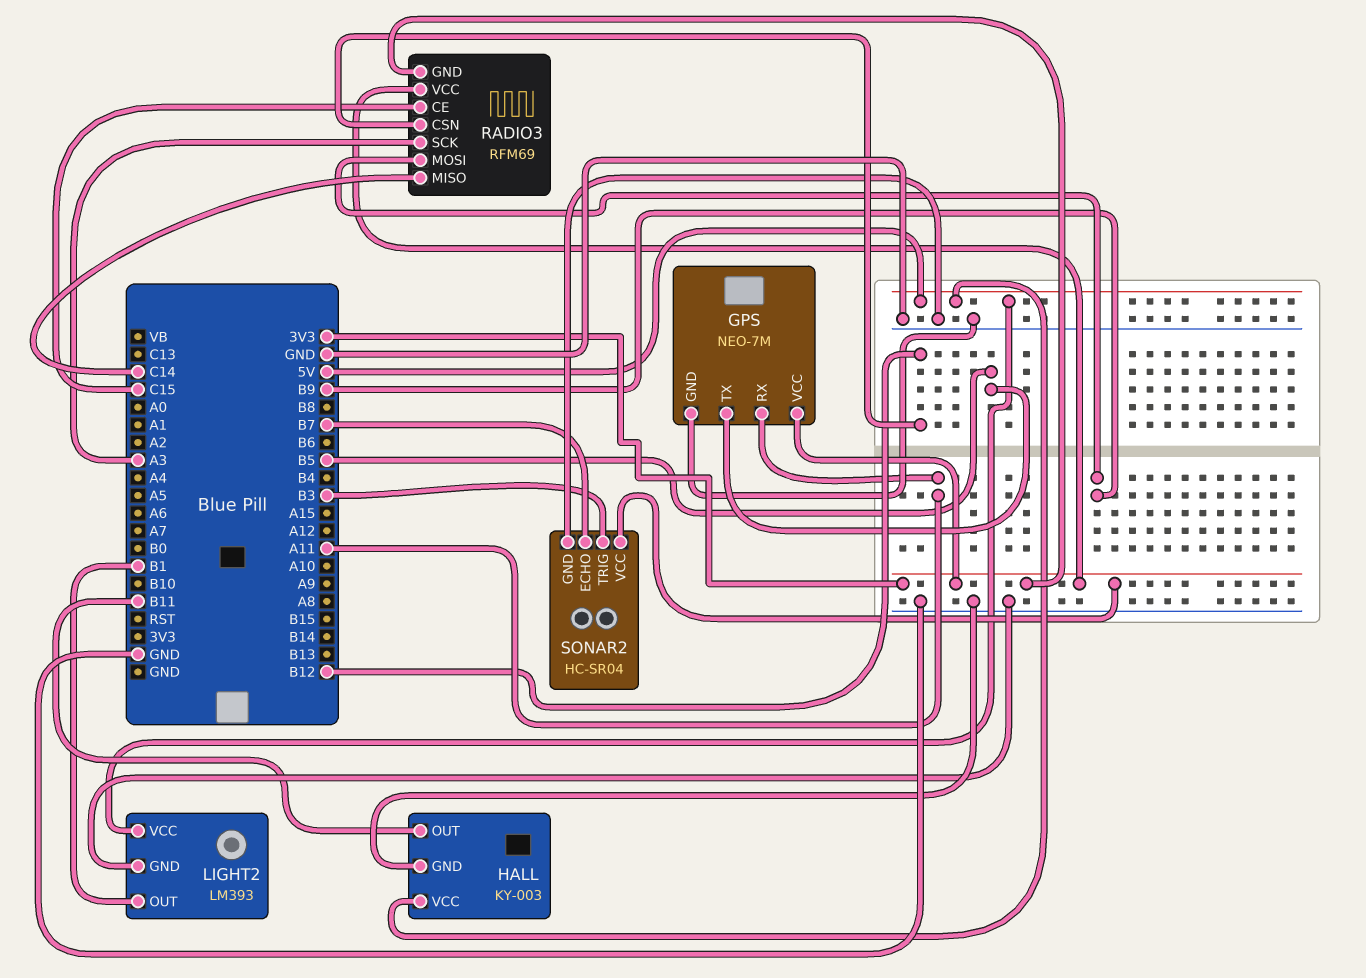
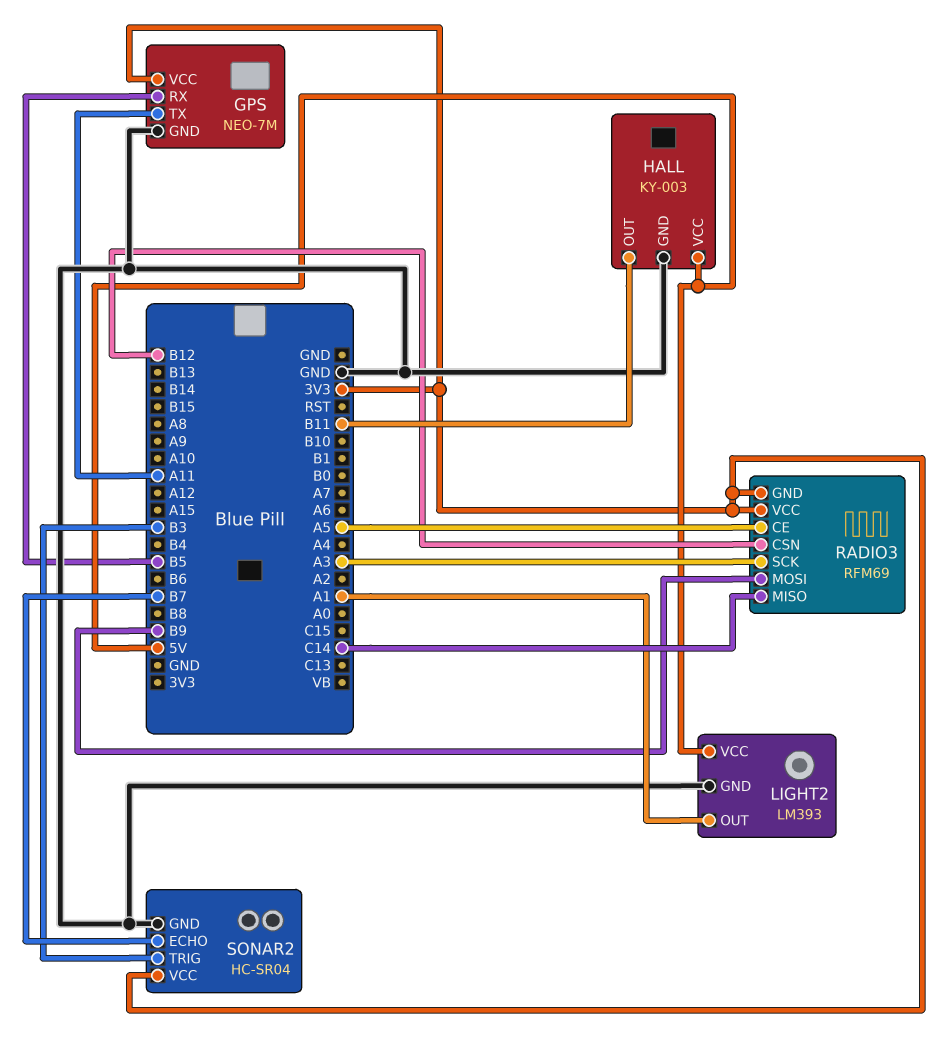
GPS pin RX: A11 -> B5
GPS pin TX: B5 -> A11
LIGHT2 pin OUT: B1 -> A1
RADIO3 pin CE: C15 -> A5

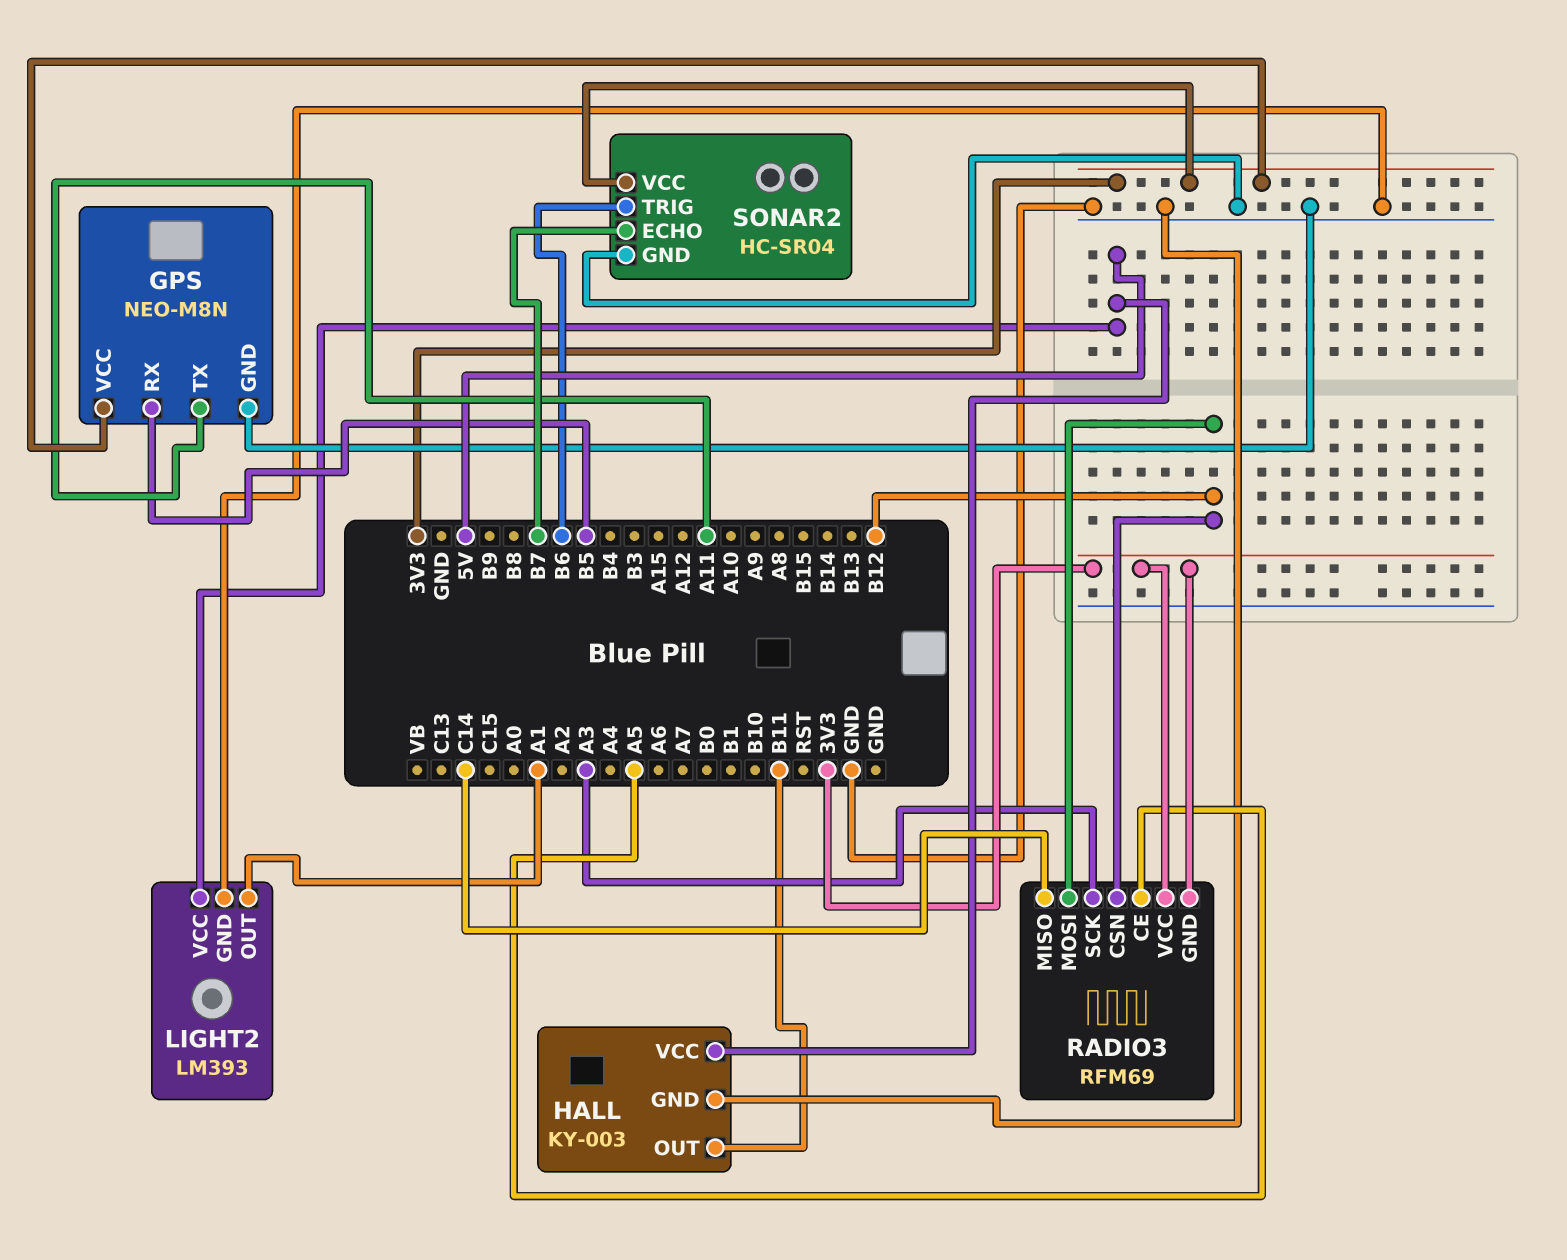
GPS: NEO-7M -> NEO-M8N
RADIO3 pin MOSI: B9 -> B12
SONAR2 pin TRIG: B3 -> B6

